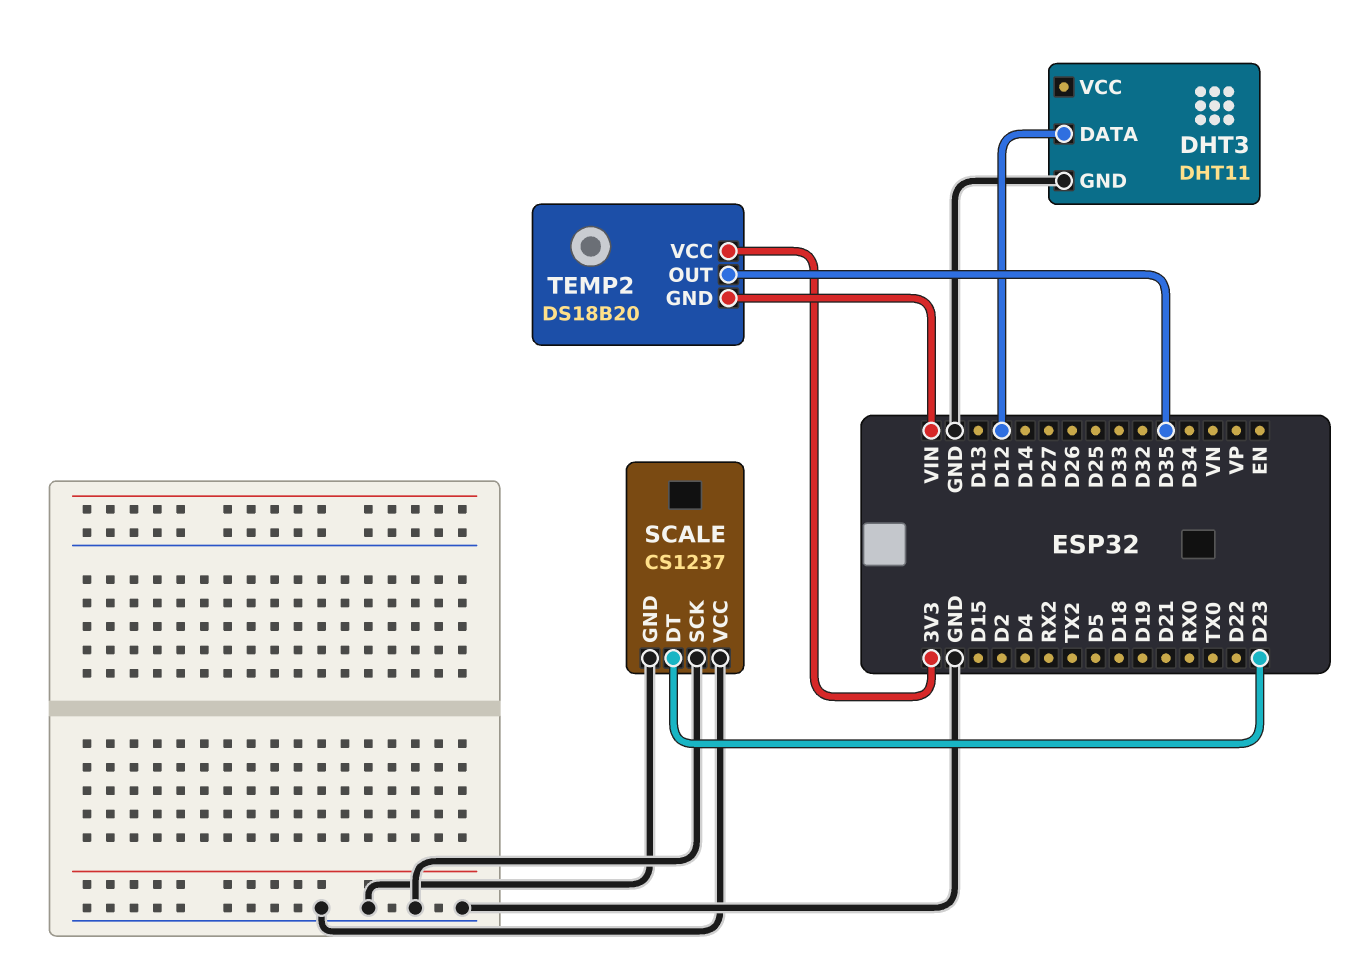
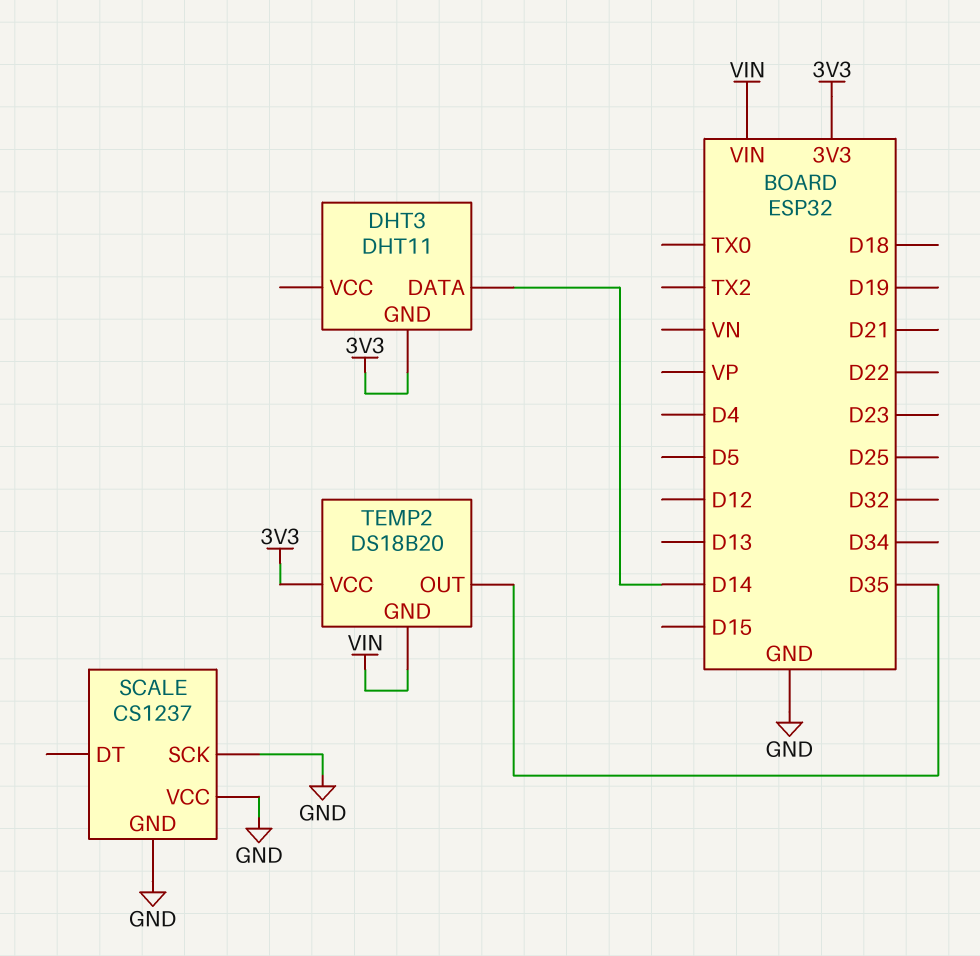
DHT3 pin DATA: D12 -> D14
DHT3 pin GND: GND -> 3V3
SCALE pin DT: D23 -> none

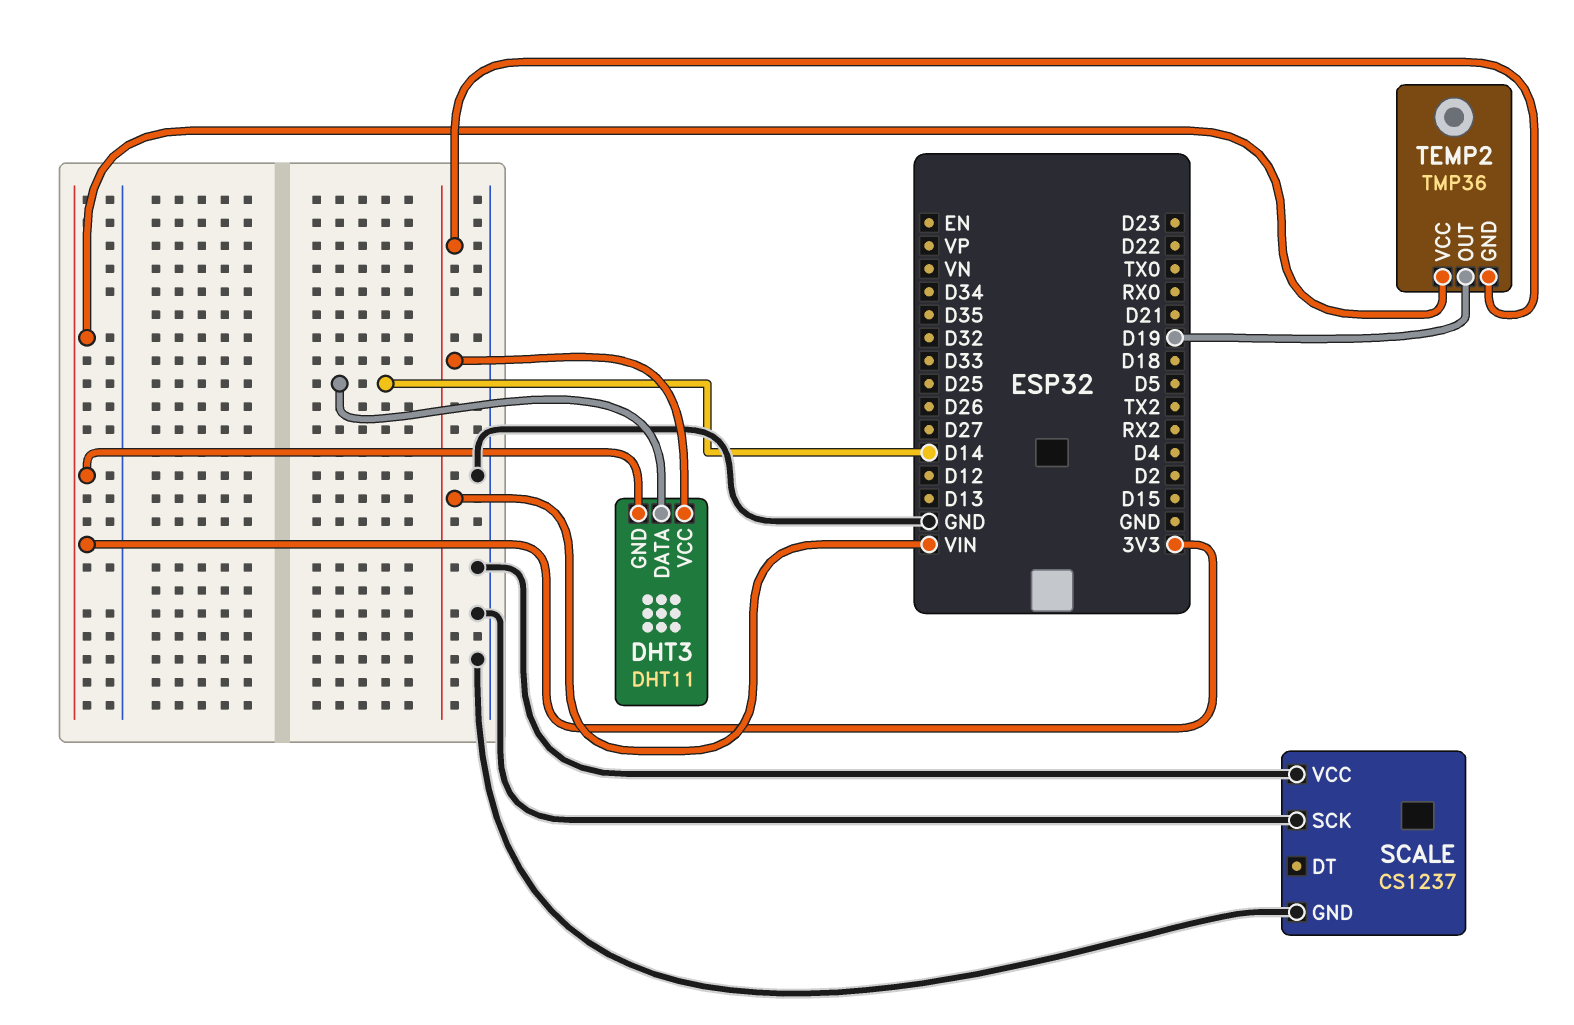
DHT3 pin VCC: none -> VIN
TEMP2: DS18B20 -> TMP36
TEMP2 pin OUT: D35 -> D19

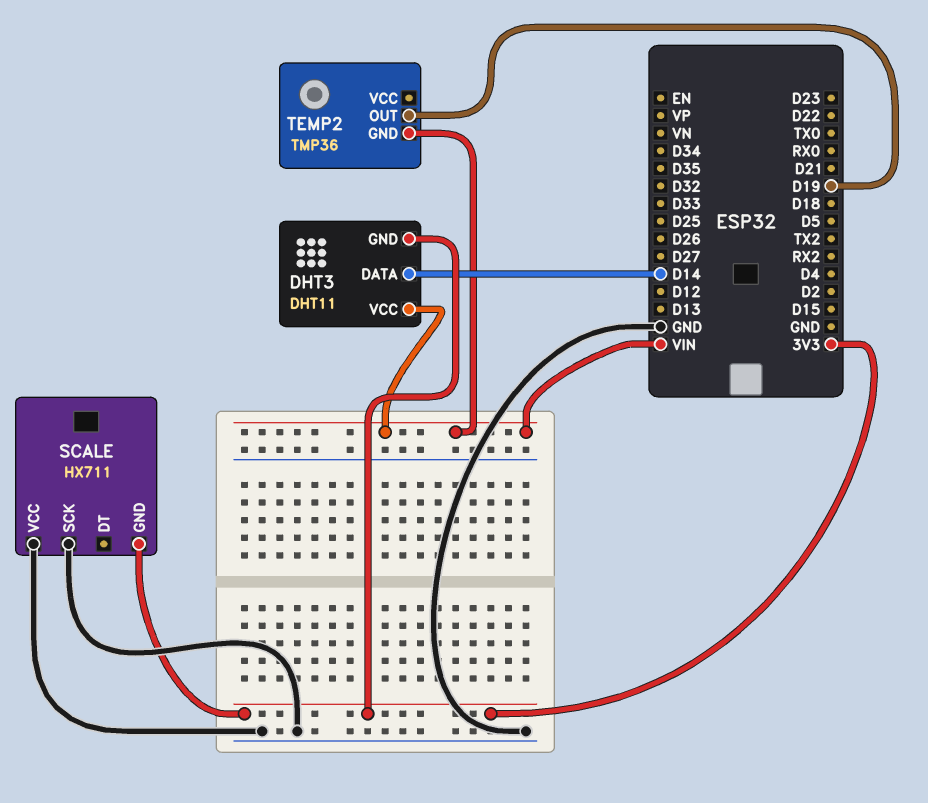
SCALE: CS1237 -> HX711
SCALE pin GND: GND -> 3V3
TEMP2 pin VCC: 3V3 -> none

